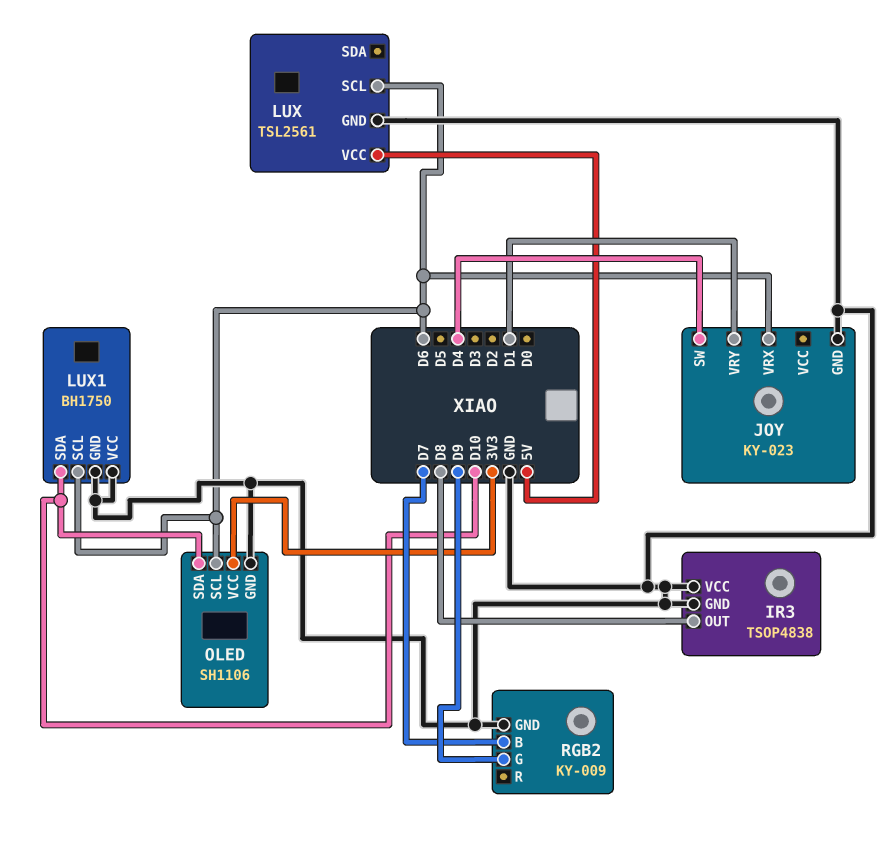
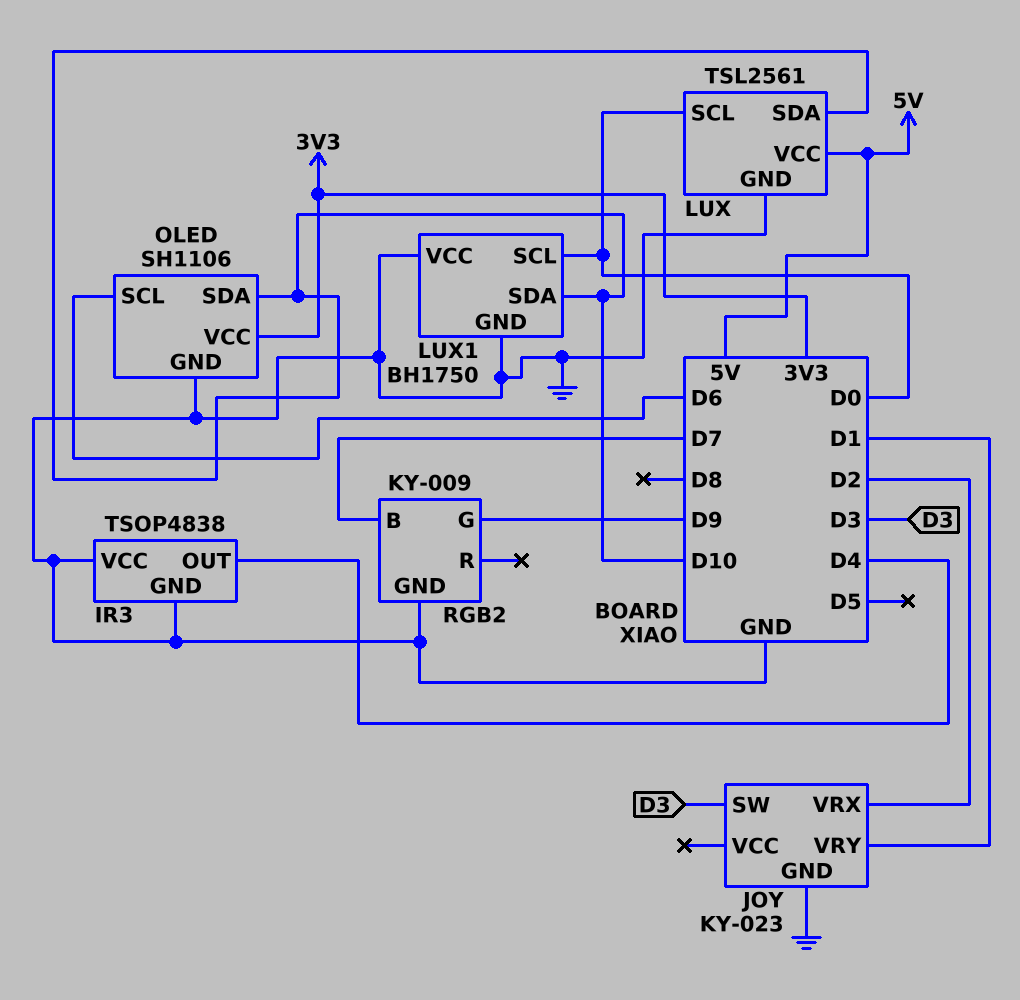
IR3 pin OUT: D8 -> D4
JOY pin SW: D4 -> D3
JOY pin VRX: D6 -> D2
LUX pin SCL: D6 -> D0
LUX pin SDA: none -> D10
LUX1 pin SCL: D6 -> D0

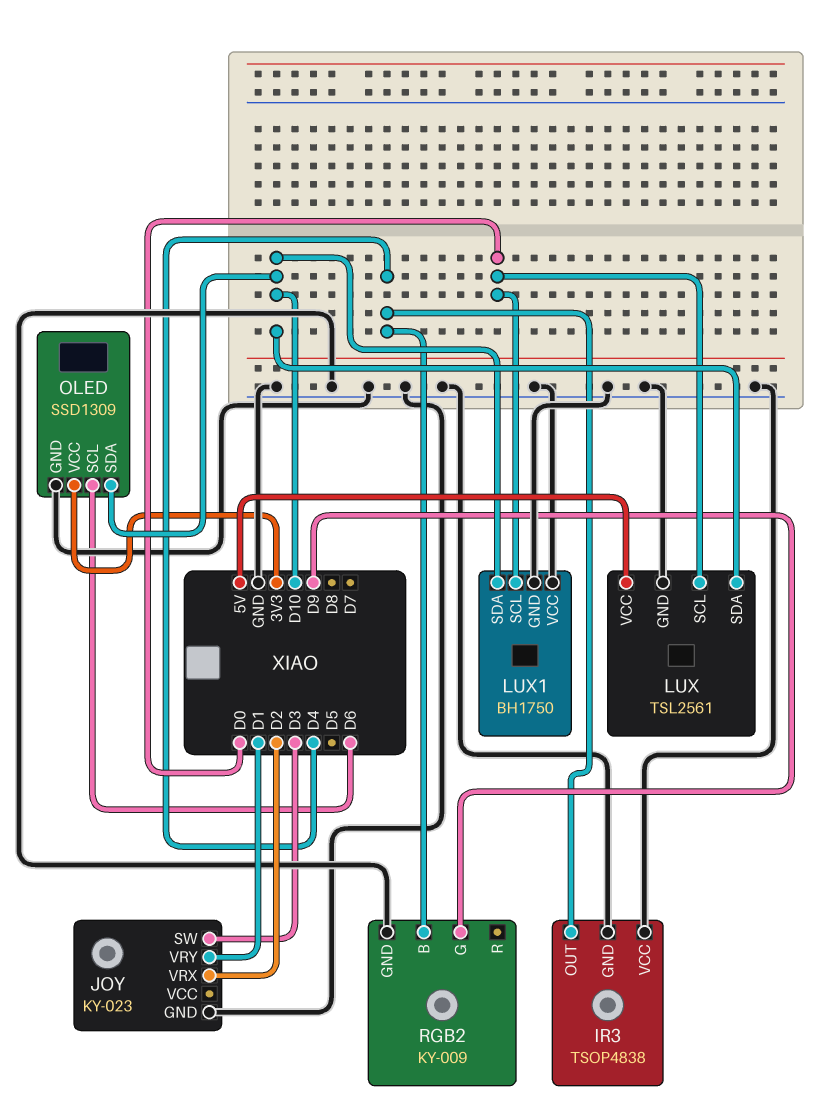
OLED: SH1106 -> SSD1309
RGB2 pin B: D7 -> D4

